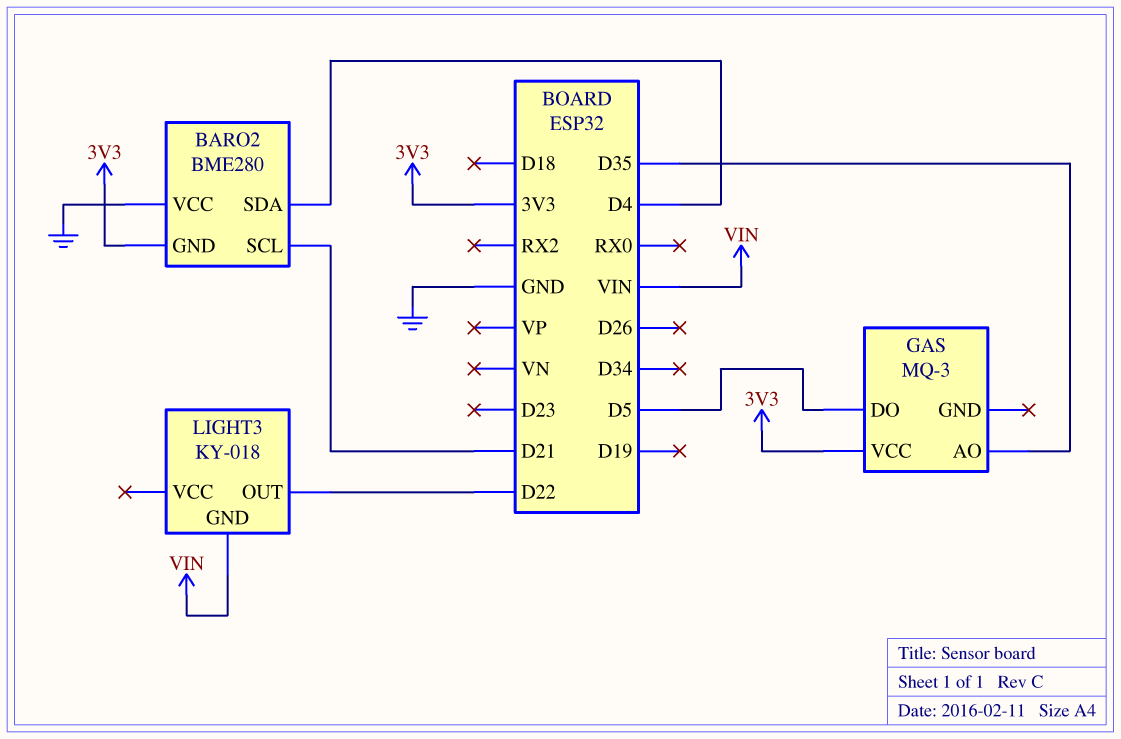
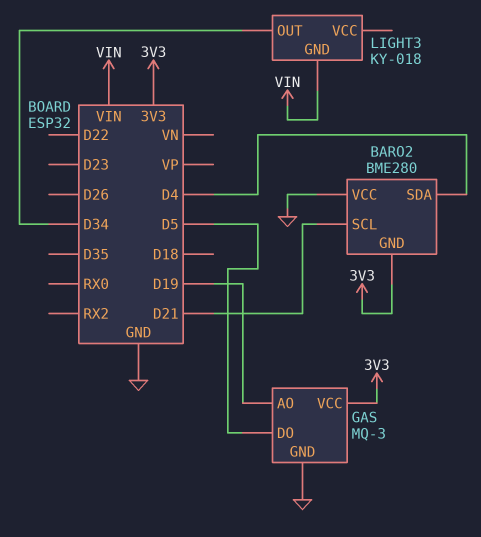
GAS pin AO: D35 -> D19
GAS pin GND: none -> GND
LIGHT3 pin OUT: D22 -> D34

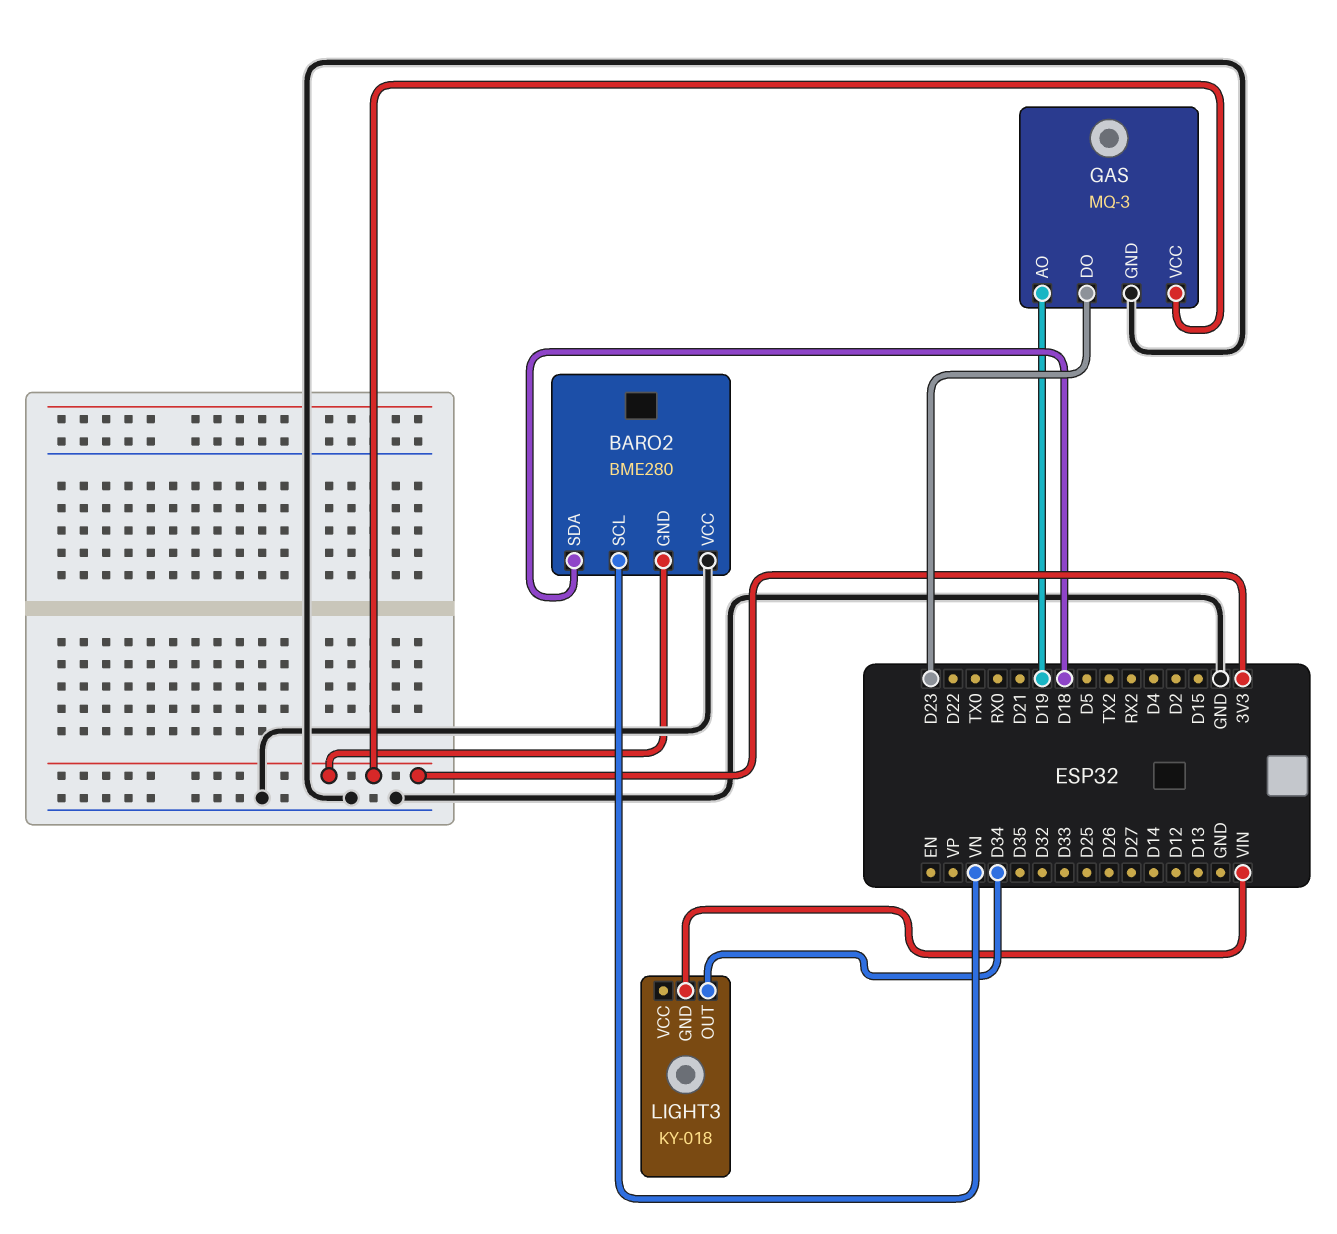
BARO2 pin SCL: D21 -> VN
BARO2 pin SDA: D4 -> D18
GAS pin DO: D5 -> D23

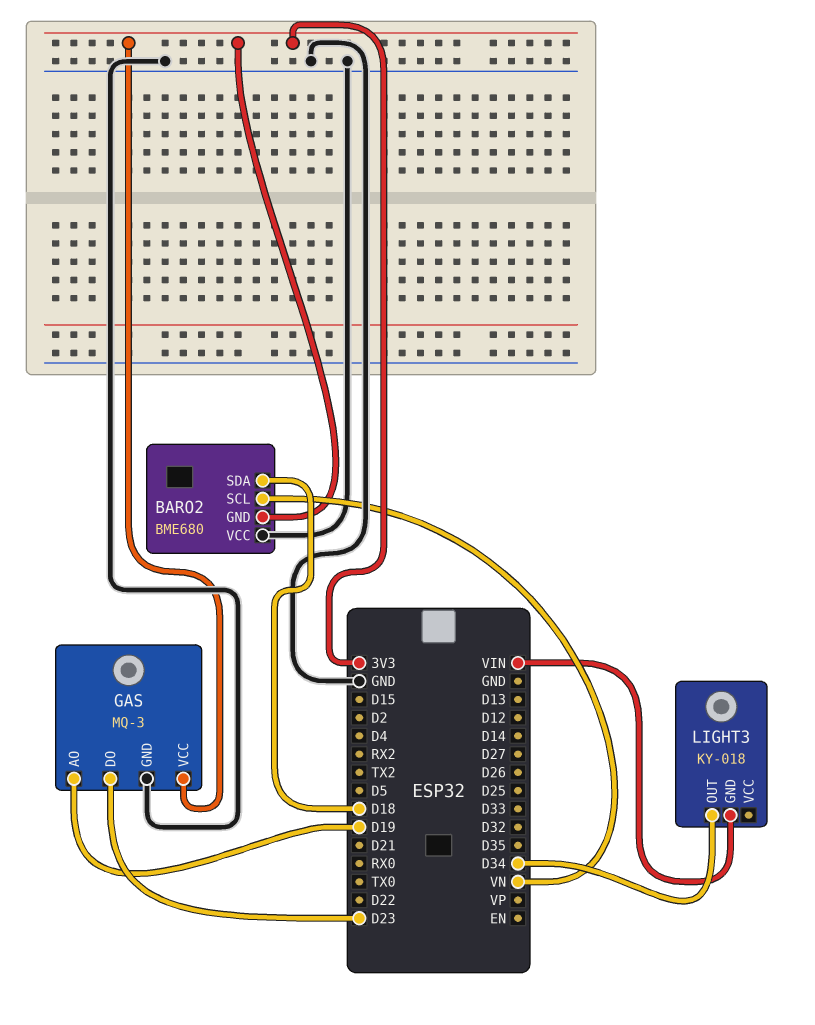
BARO2: BME280 -> BME680

